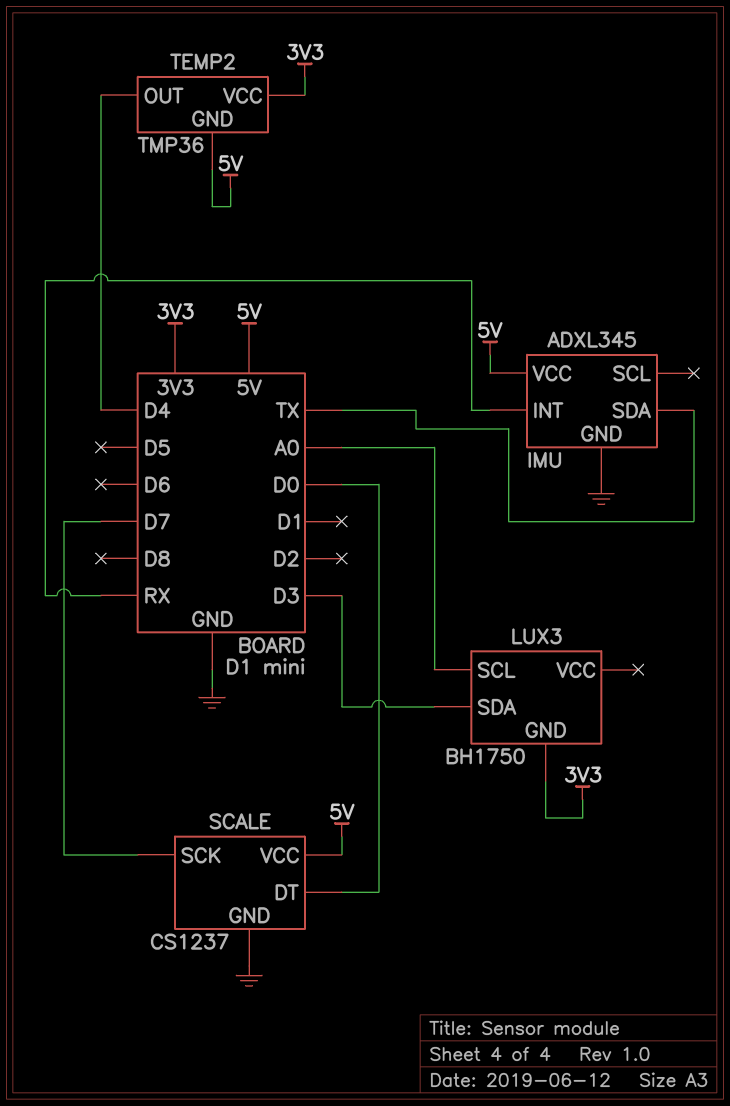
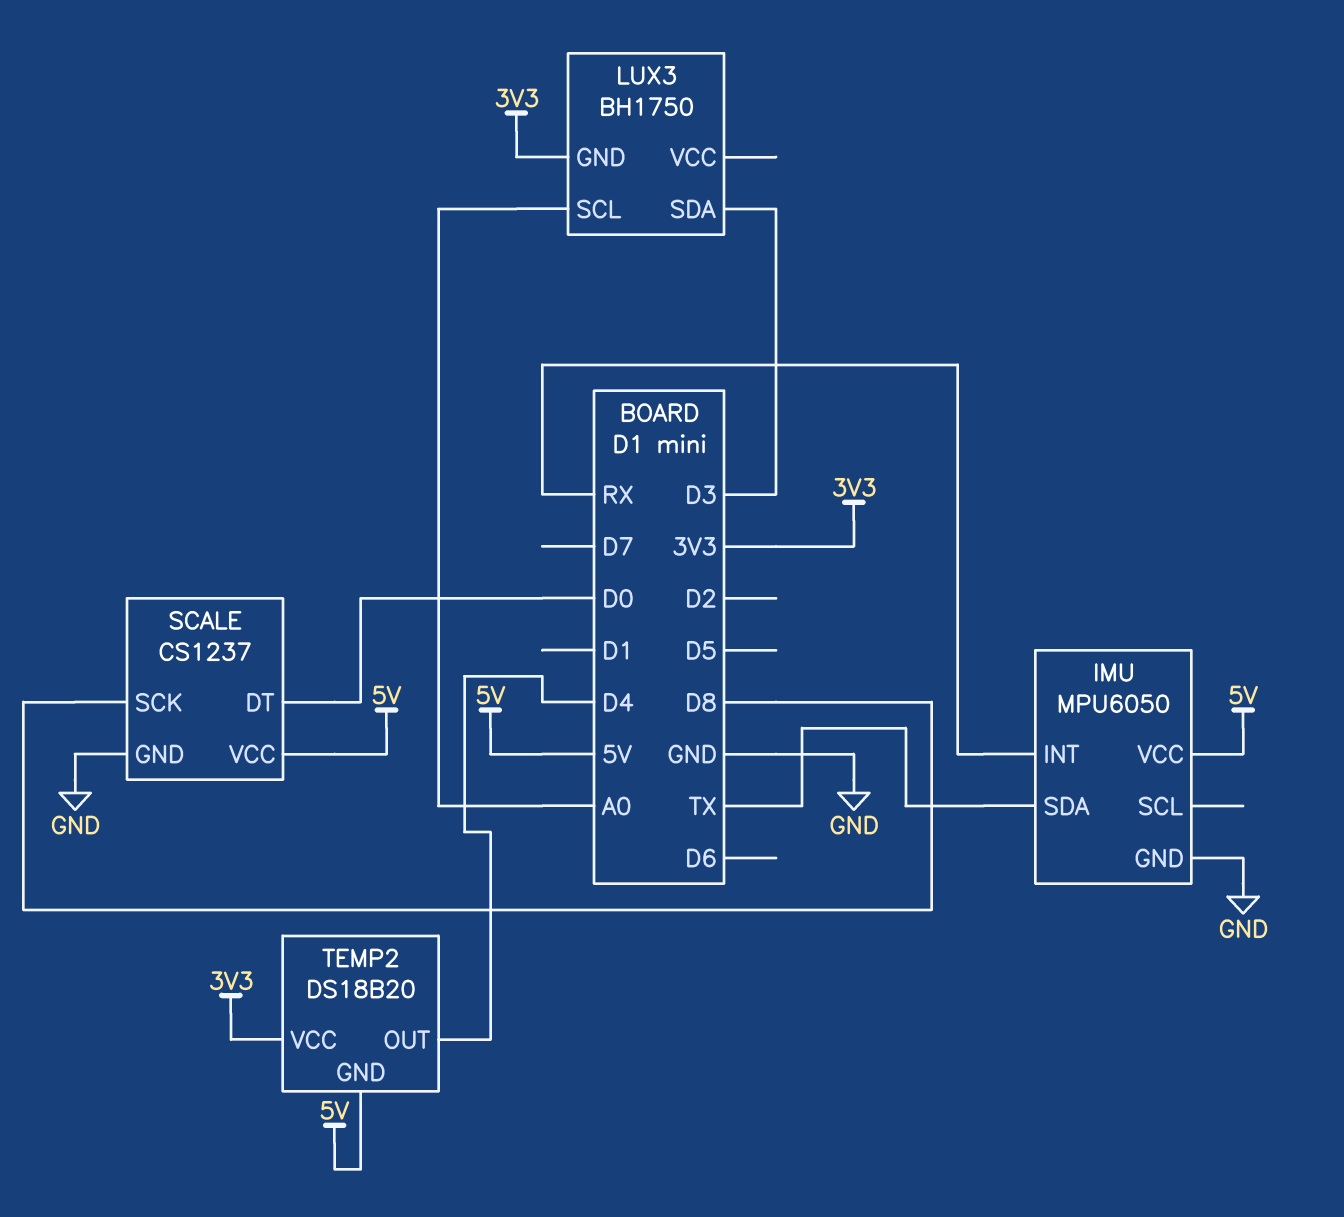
IMU: ADXL345 -> MPU6050
SCALE pin SCK: D7 -> D8
TEMP2: TMP36 -> DS18B20

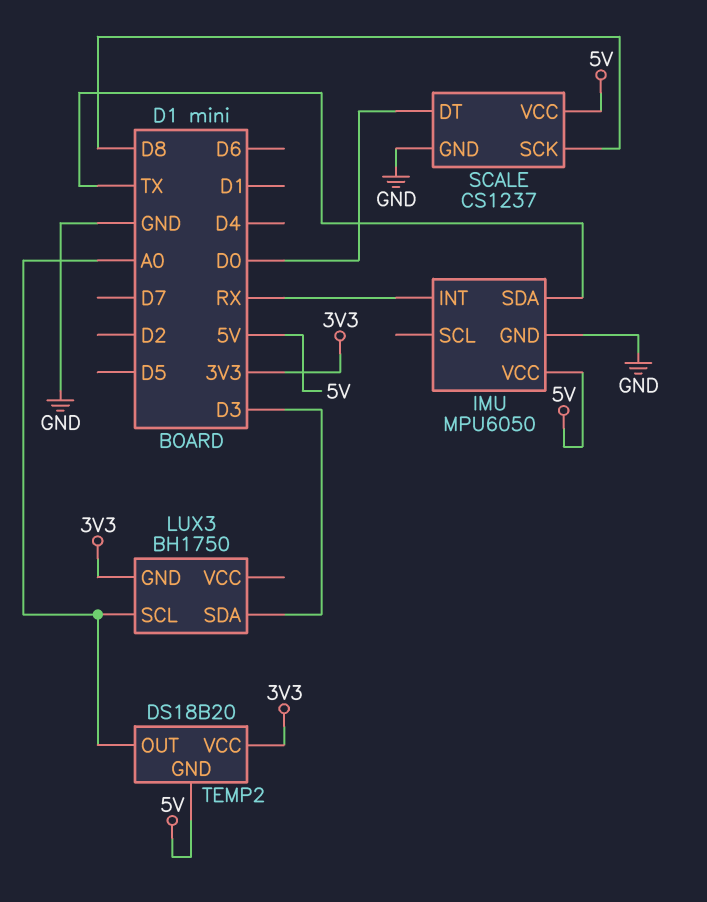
TEMP2 pin OUT: D4 -> A0

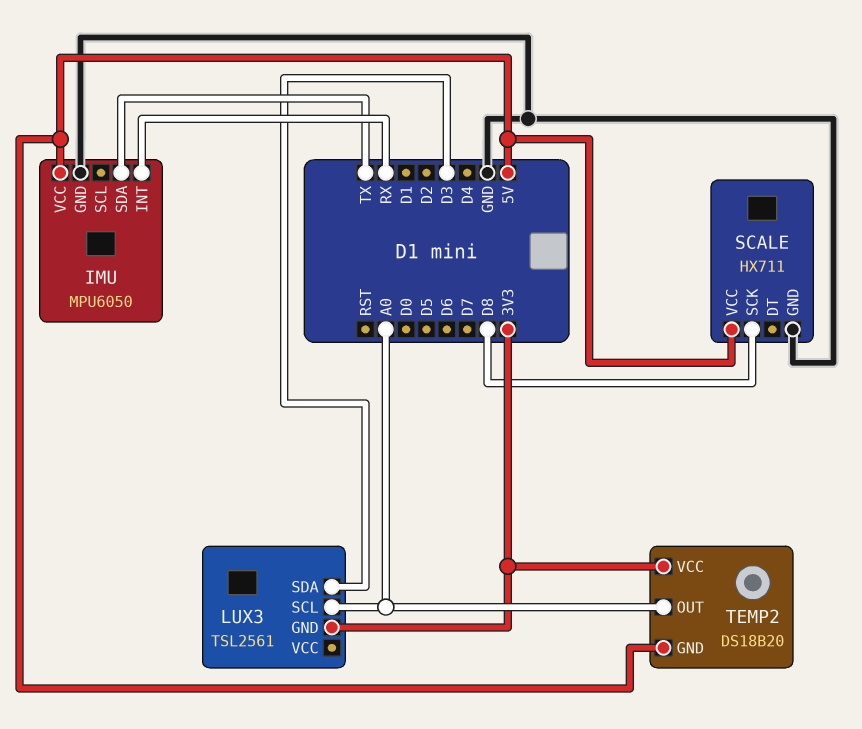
LUX3: BH1750 -> TSL2561
SCALE: CS1237 -> HX711
SCALE pin DT: D0 -> none

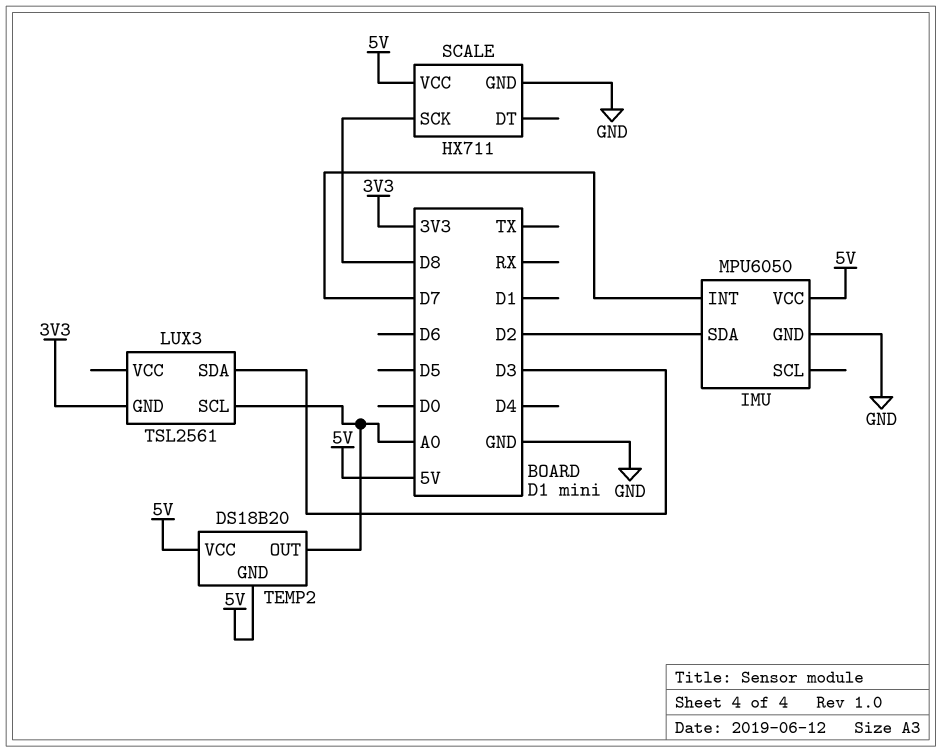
IMU pin INT: RX -> D7
IMU pin SDA: TX -> D2
TEMP2 pin VCC: 3V3 -> 5V

